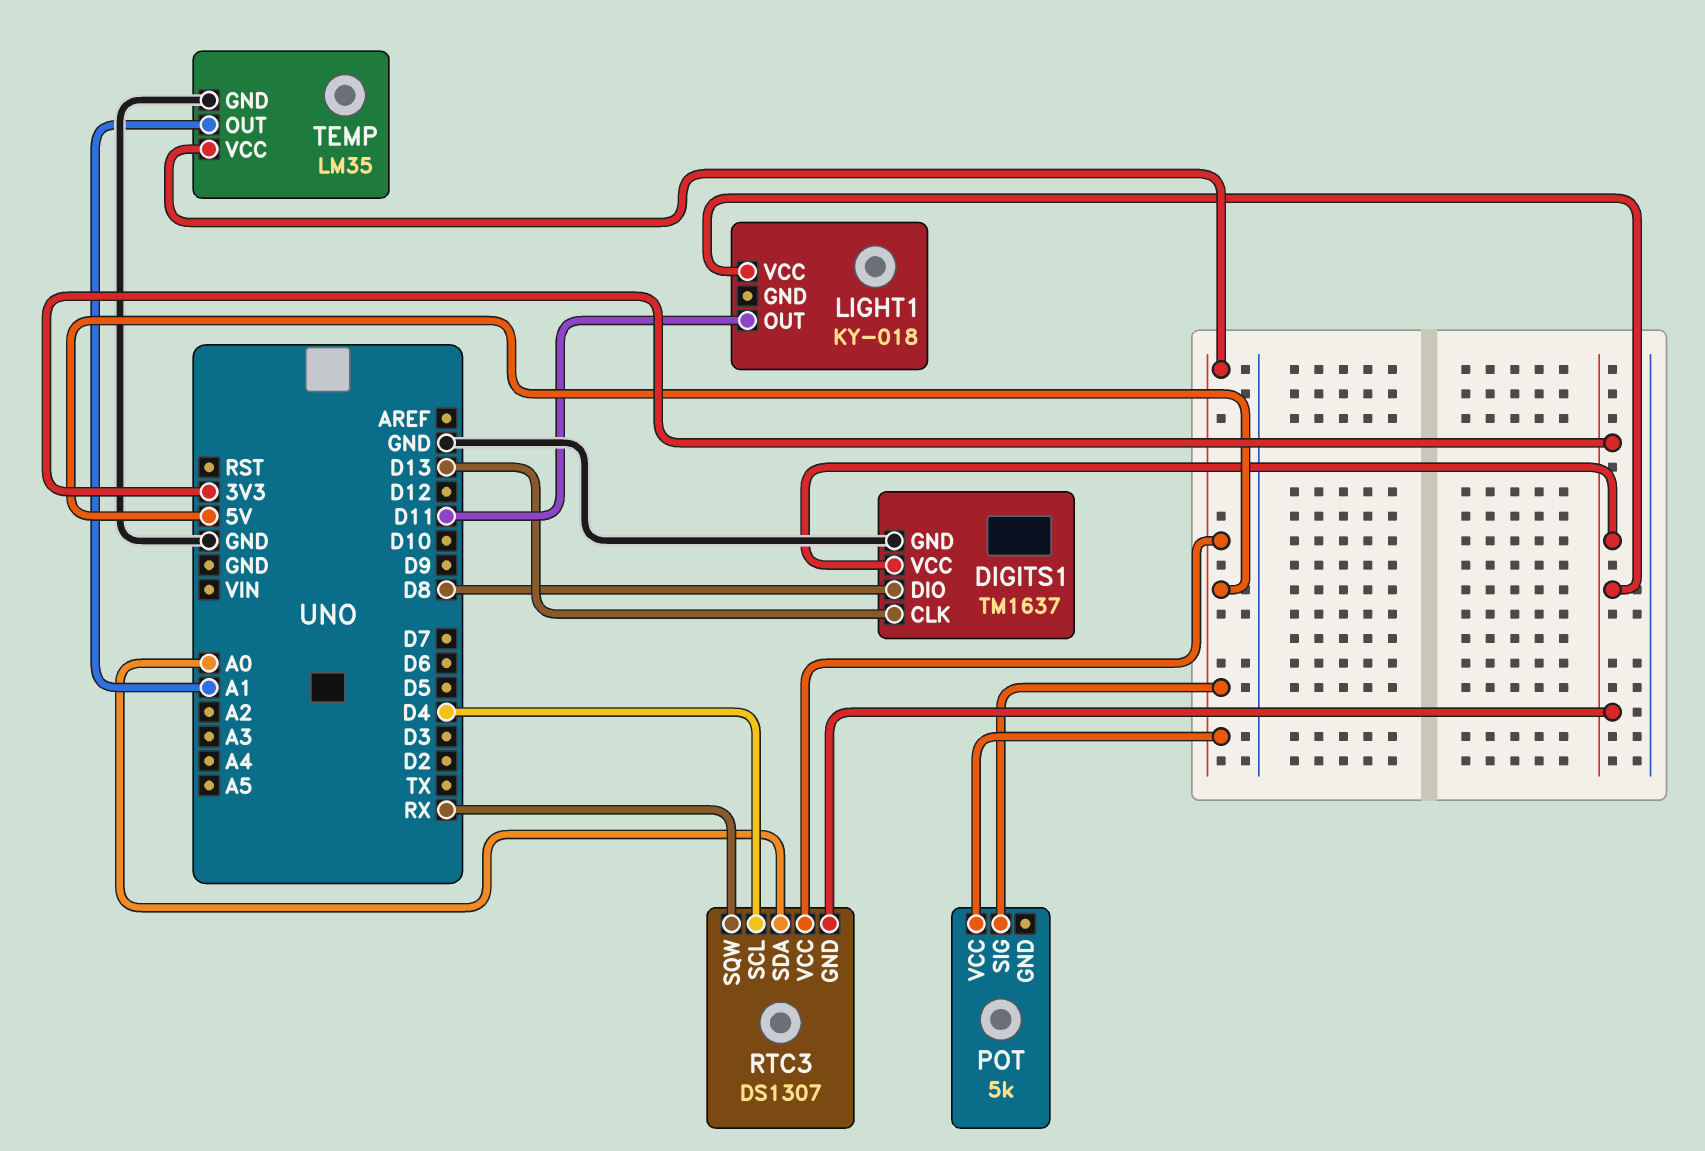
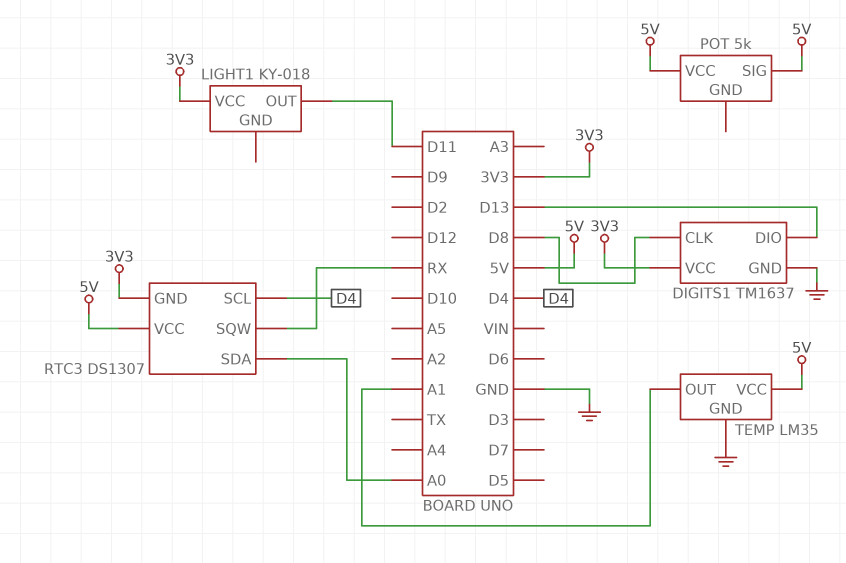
DIGITS1 pin CLK: D13 -> D8
DIGITS1 pin DIO: D8 -> D13

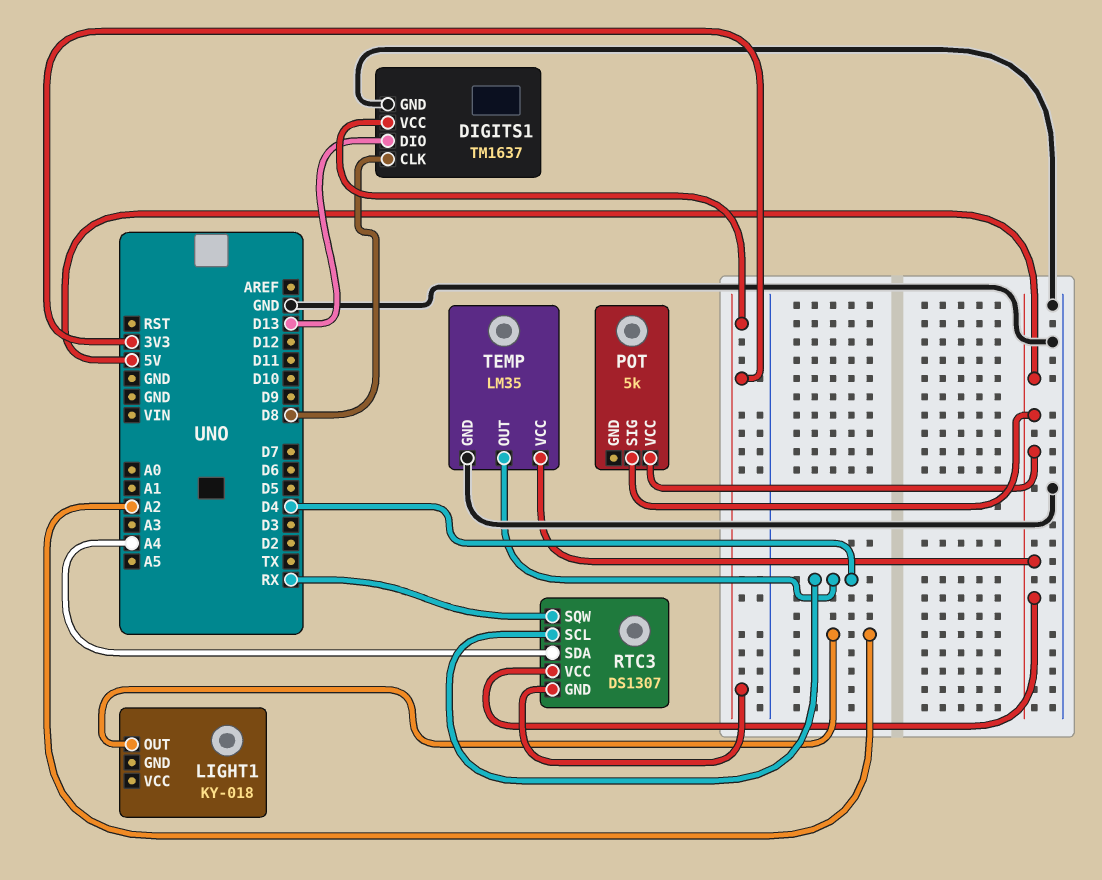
LIGHT1 pin OUT: D11 -> A2
LIGHT1 pin VCC: 3V3 -> none
RTC3 pin SDA: A0 -> A4
TEMP pin OUT: A1 -> D4

